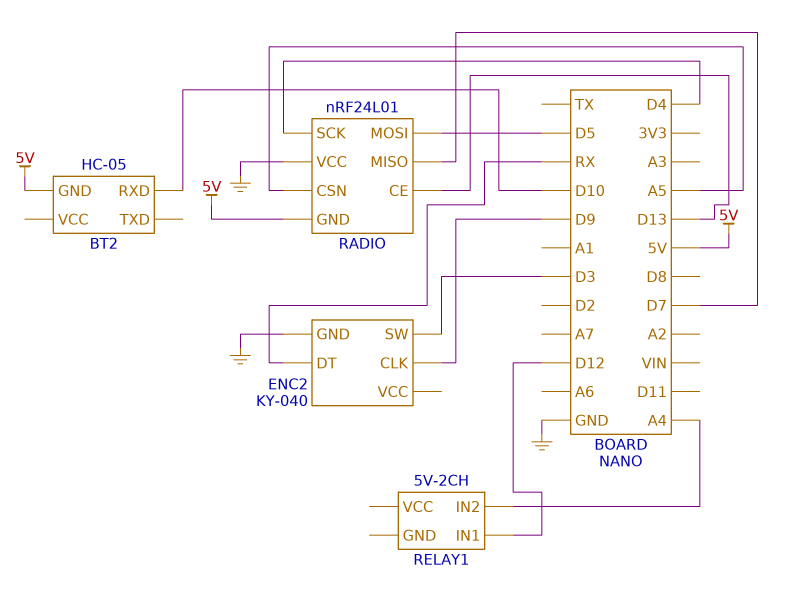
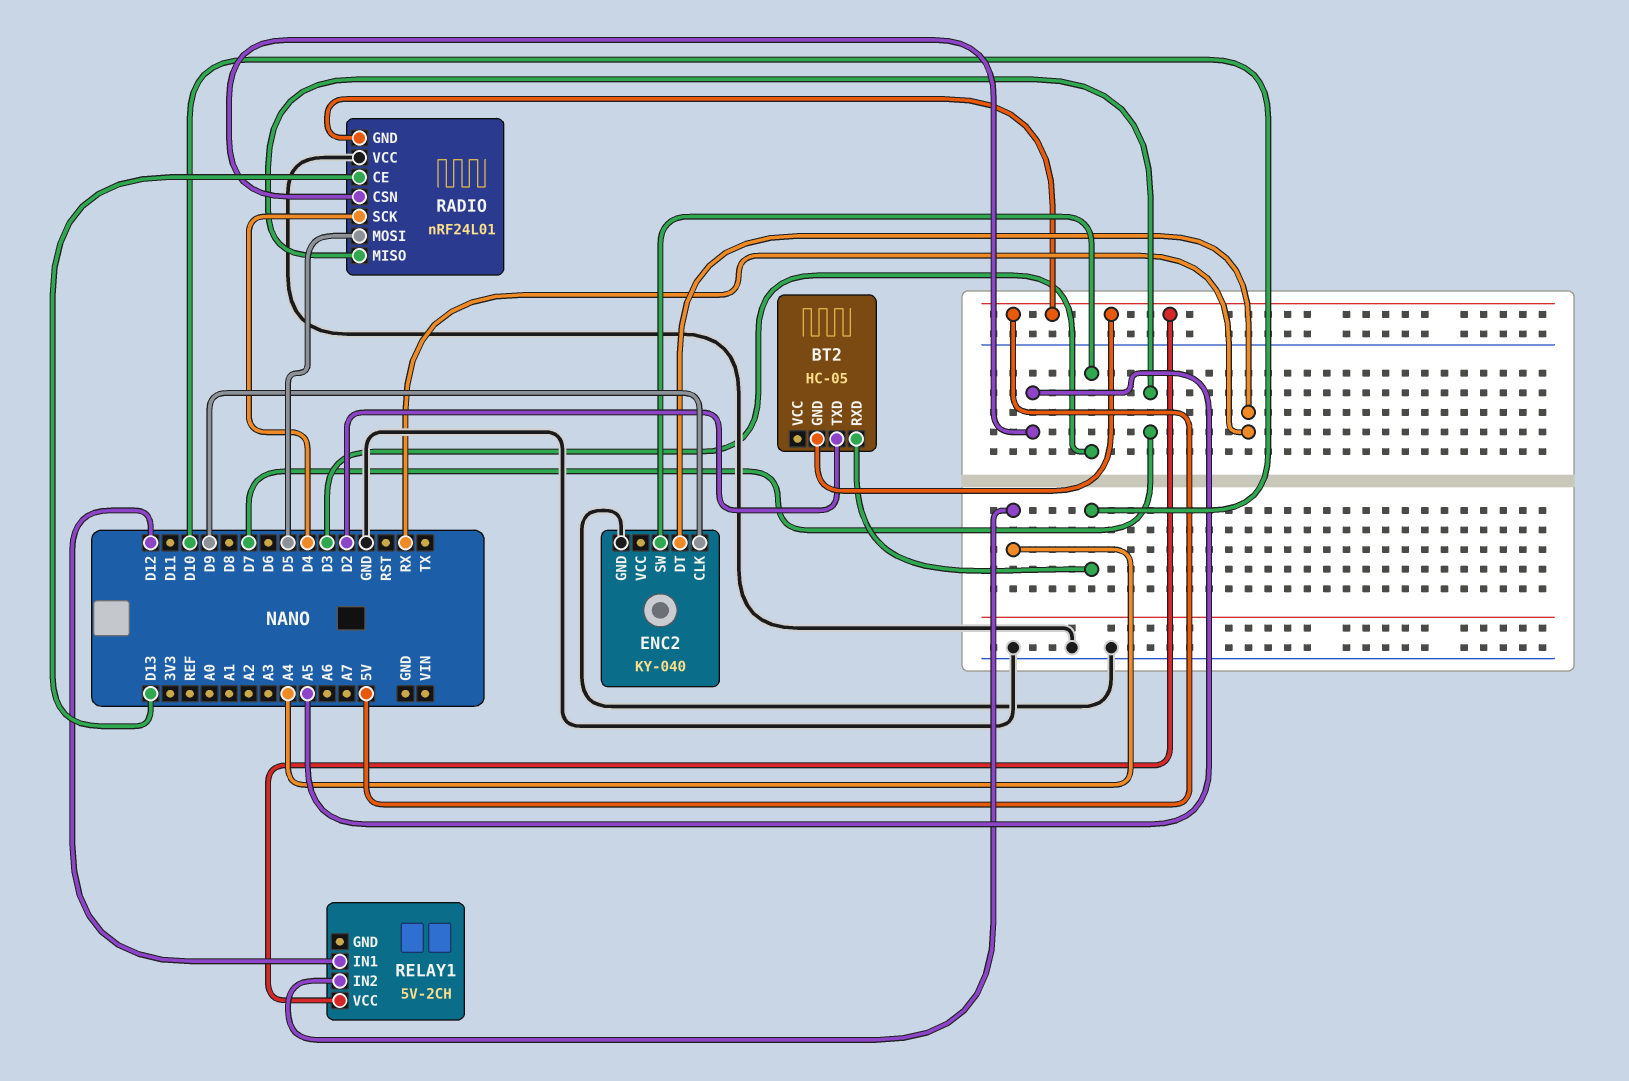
BT2 pin TXD: none -> D2
RELAY1 pin VCC: none -> 5V

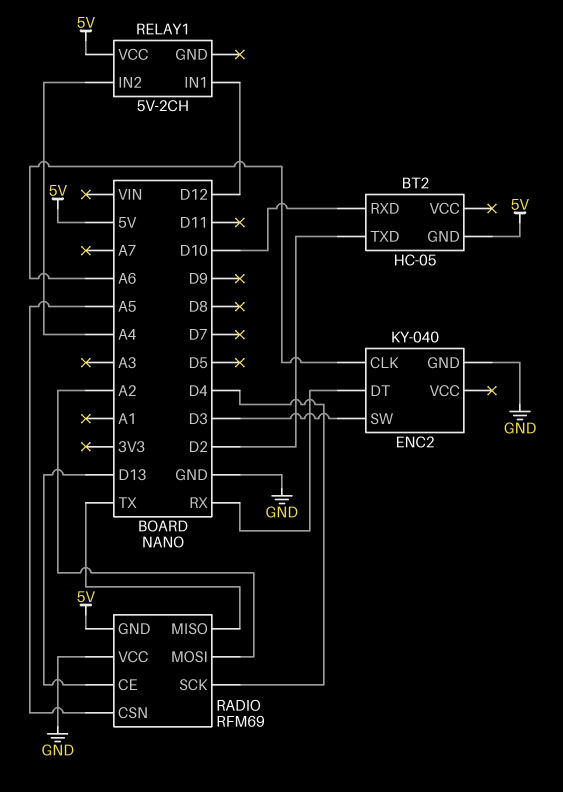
ENC2 pin CLK: D9 -> A6
RADIO: nRF24L01 -> RFM69
RADIO pin MISO: D7 -> TX
RADIO pin MOSI: D5 -> A2

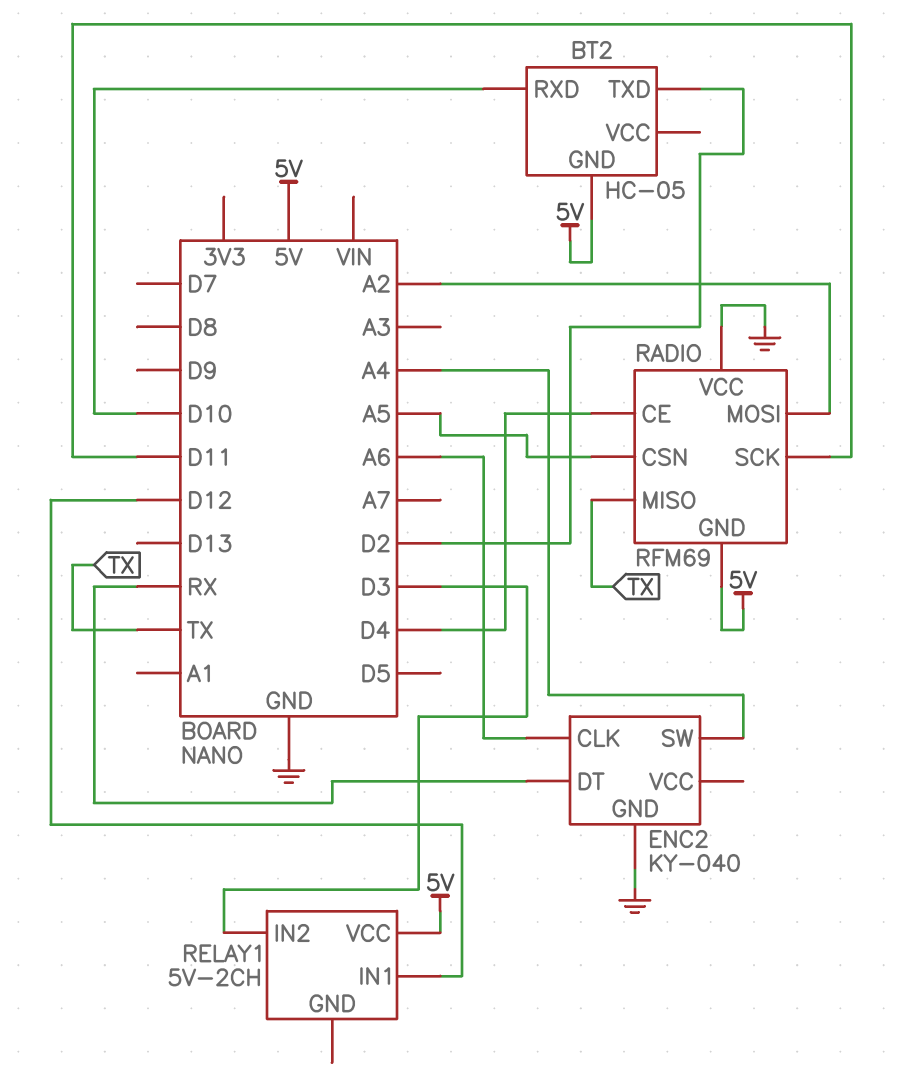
ENC2 pin SW: D3 -> A4
RADIO pin CE: D13 -> D4
RADIO pin SCK: D4 -> D11
RELAY1 pin IN2: A4 -> D3

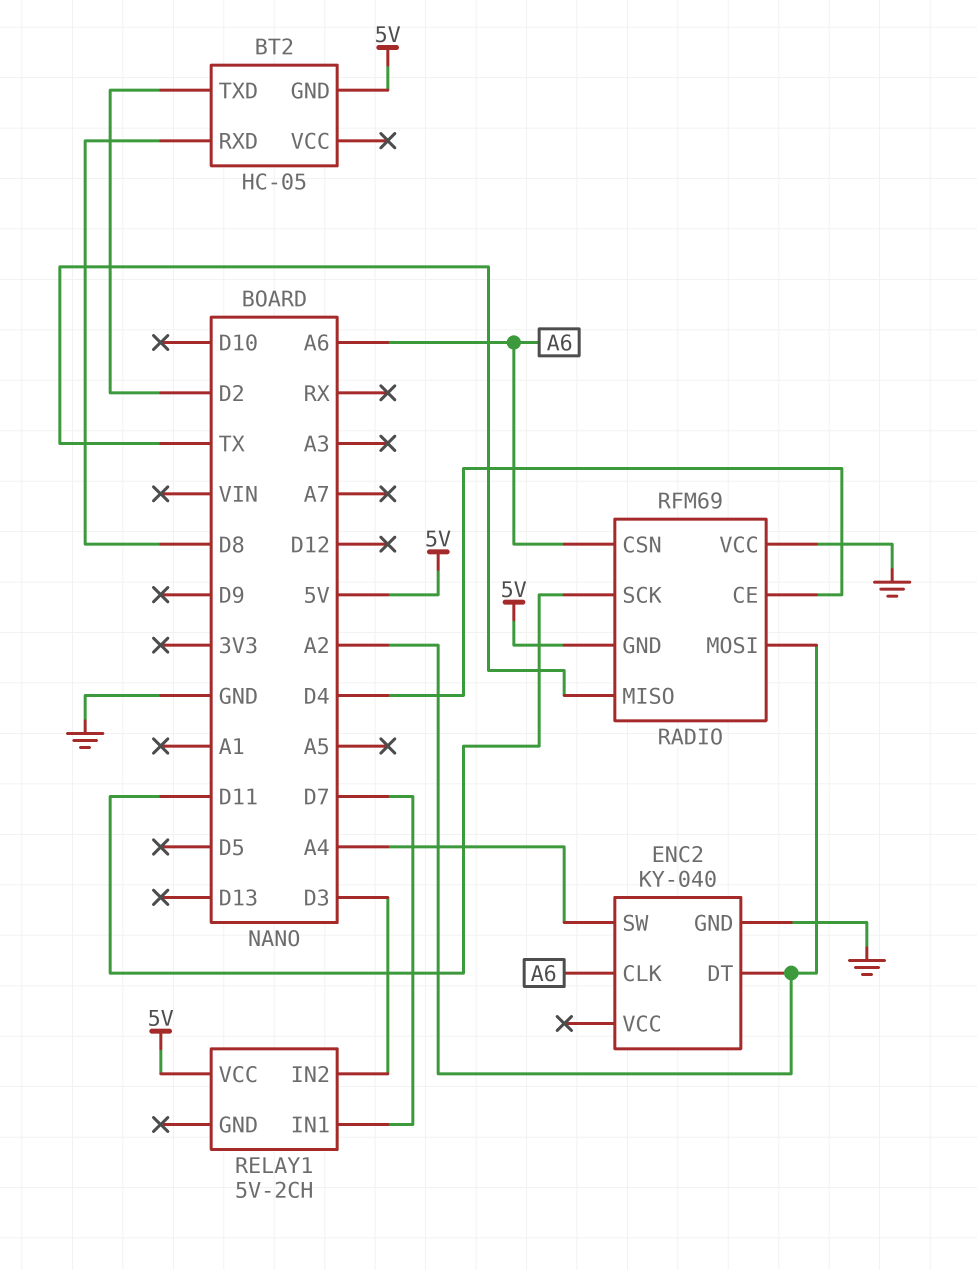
BT2 pin RXD: D10 -> D8
ENC2 pin DT: RX -> A2
RADIO pin CSN: A5 -> A6
RELAY1 pin IN1: D12 -> D7

